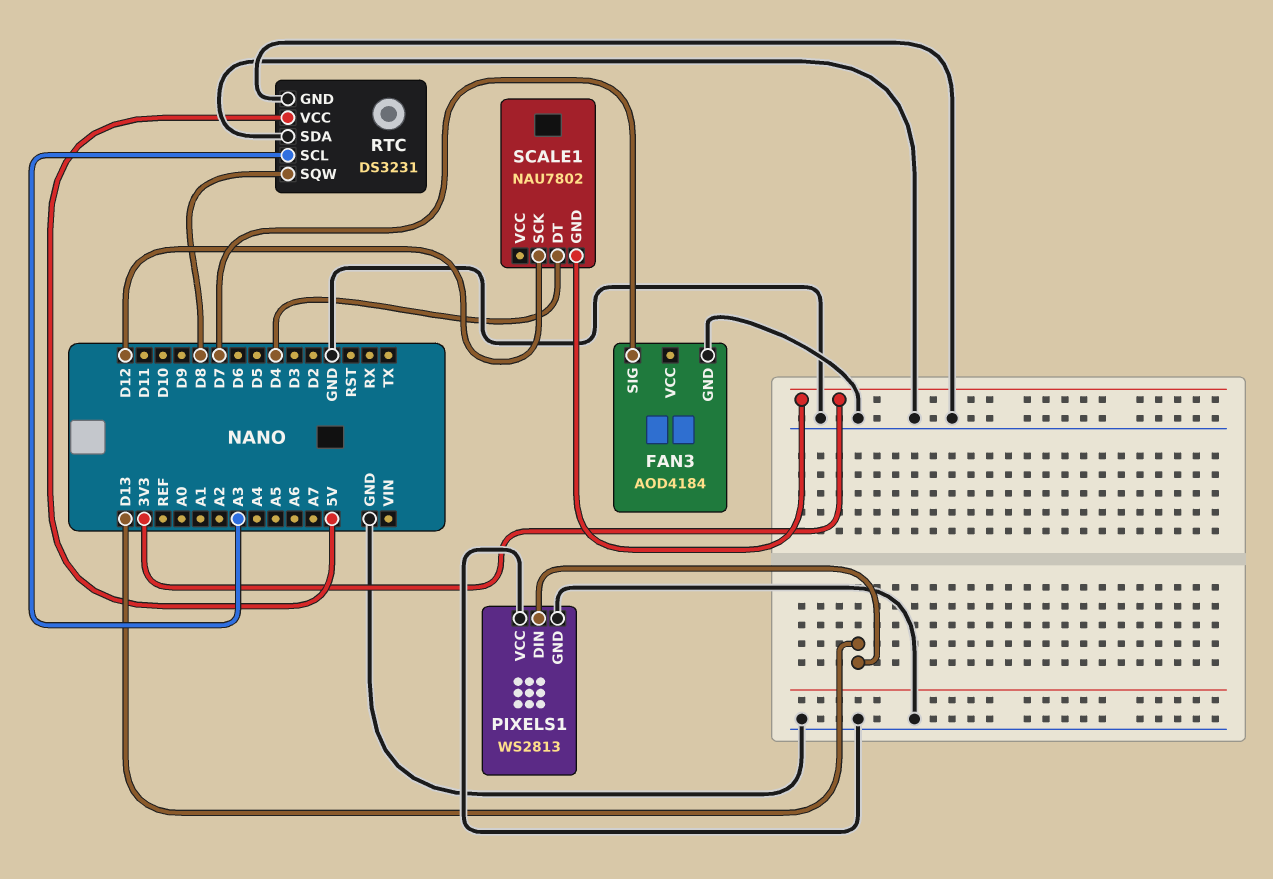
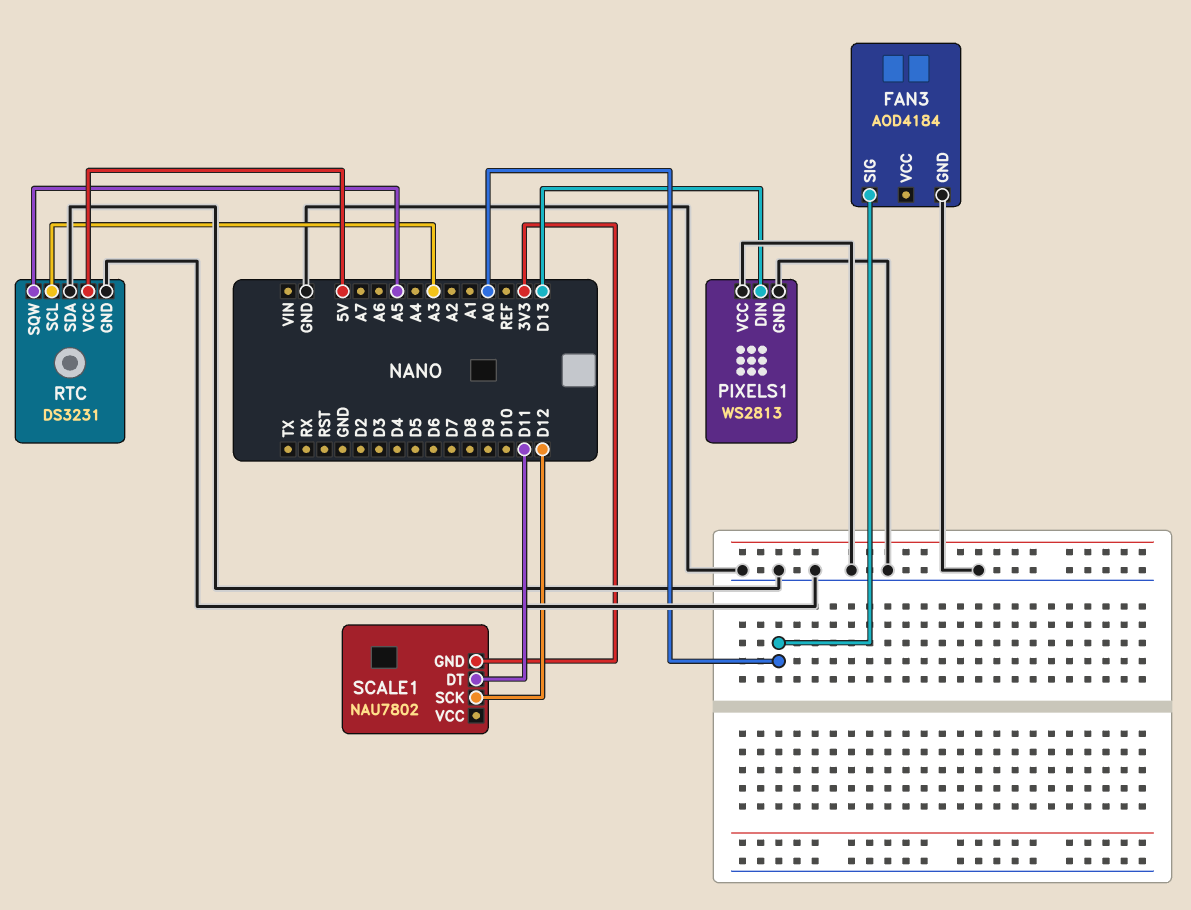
FAN3 pin SIG: D7 -> A0
RTC pin SQW: D8 -> A5
SCALE1 pin DT: D4 -> D11

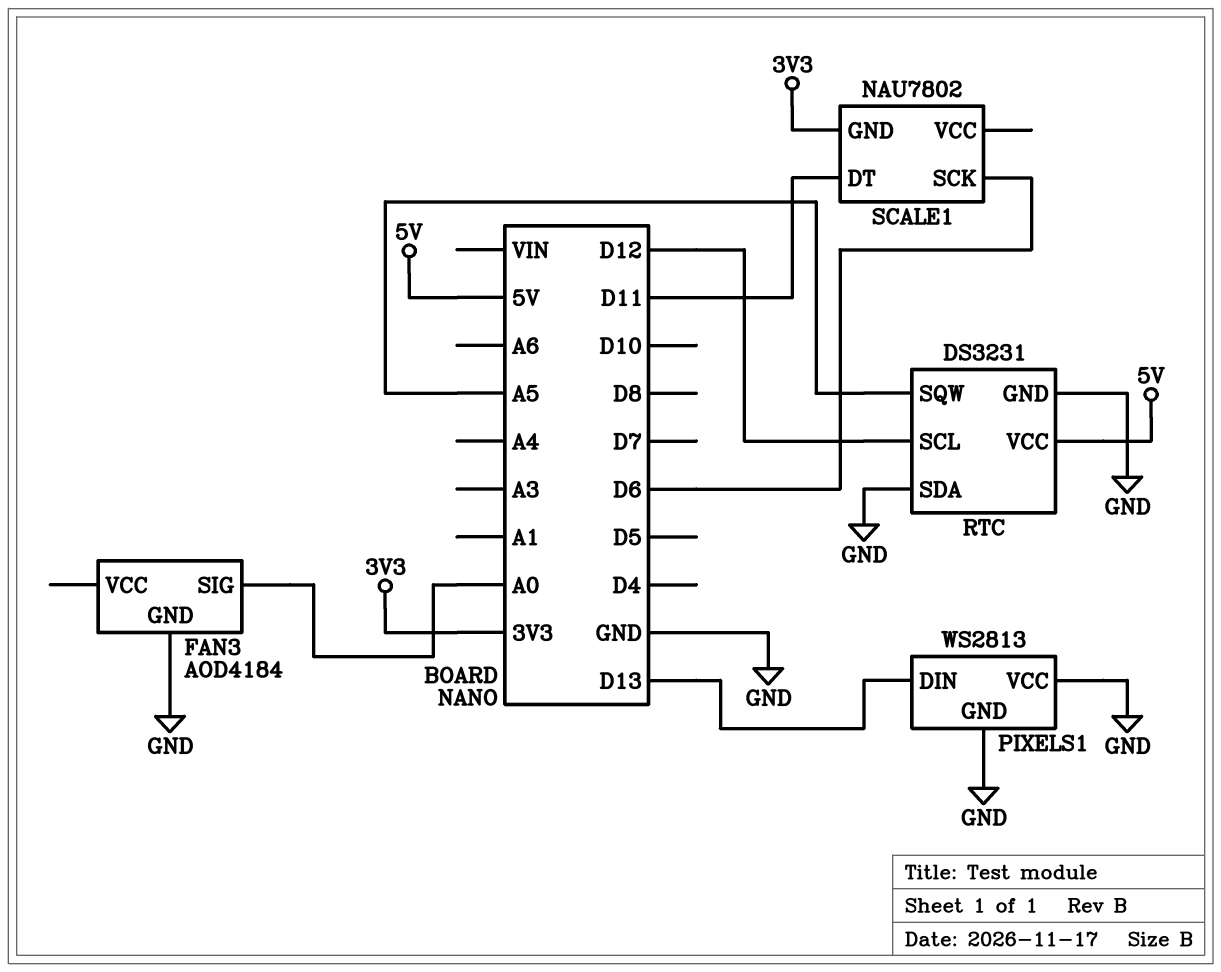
RTC pin SCL: A3 -> D12
SCALE1 pin SCK: D12 -> D6

